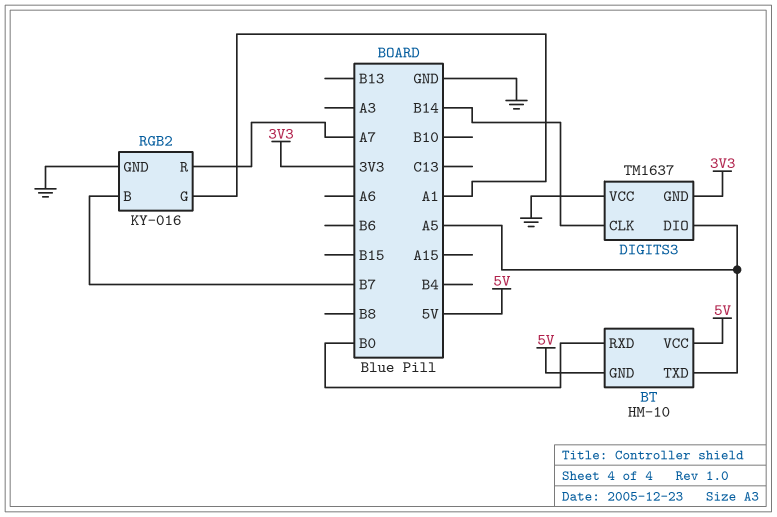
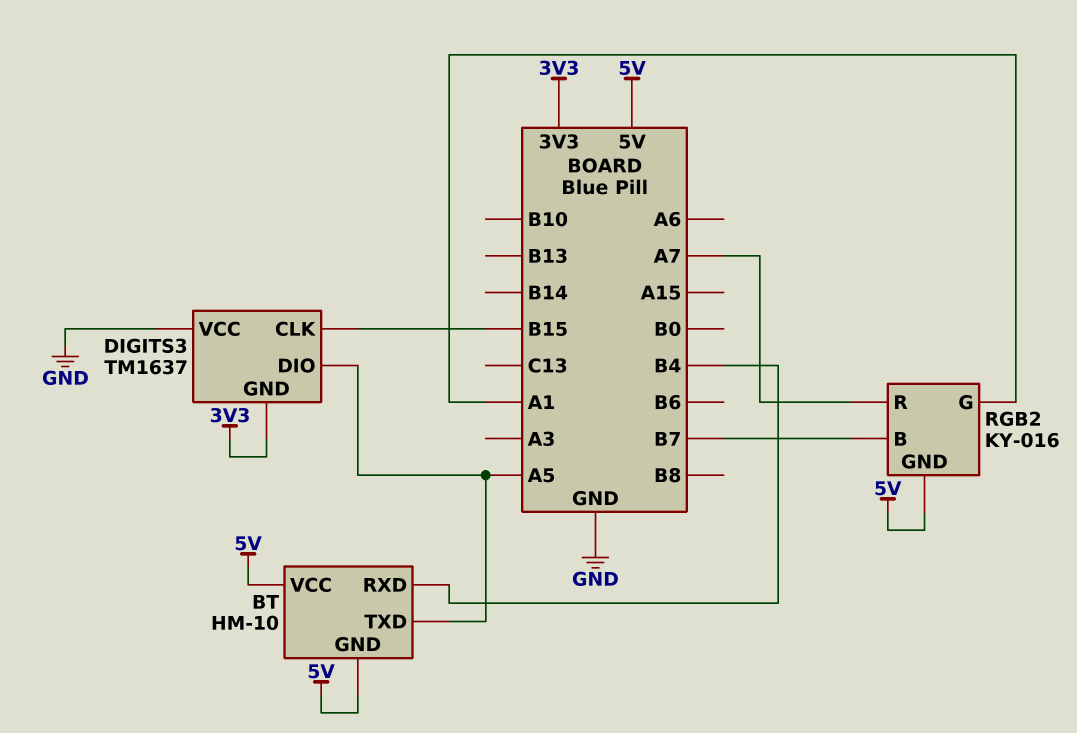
BT pin RXD: B0 -> B4
DIGITS3 pin CLK: B14 -> B15
RGB2 pin GND: GND -> 5V

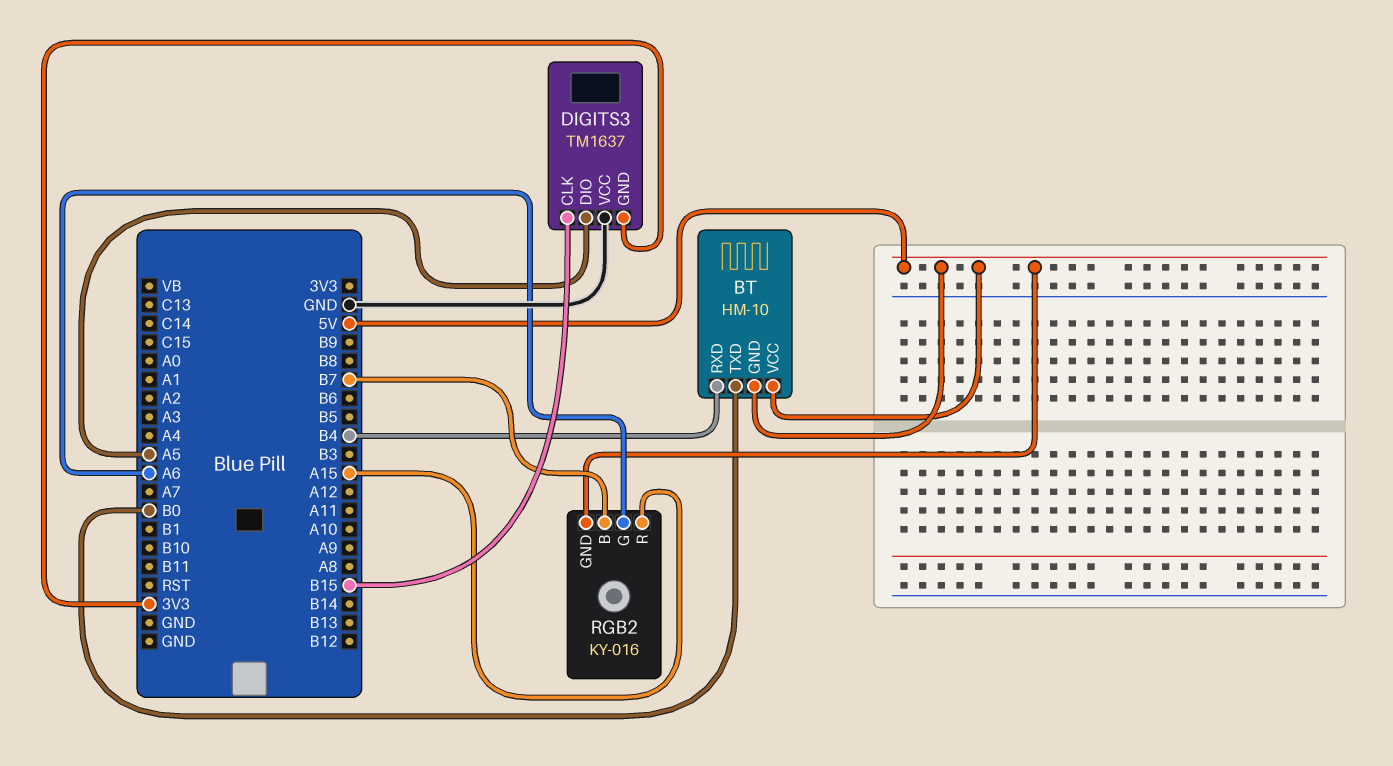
BT pin TXD: A5 -> B0
RGB2 pin G: A1 -> A6
RGB2 pin R: A7 -> A15

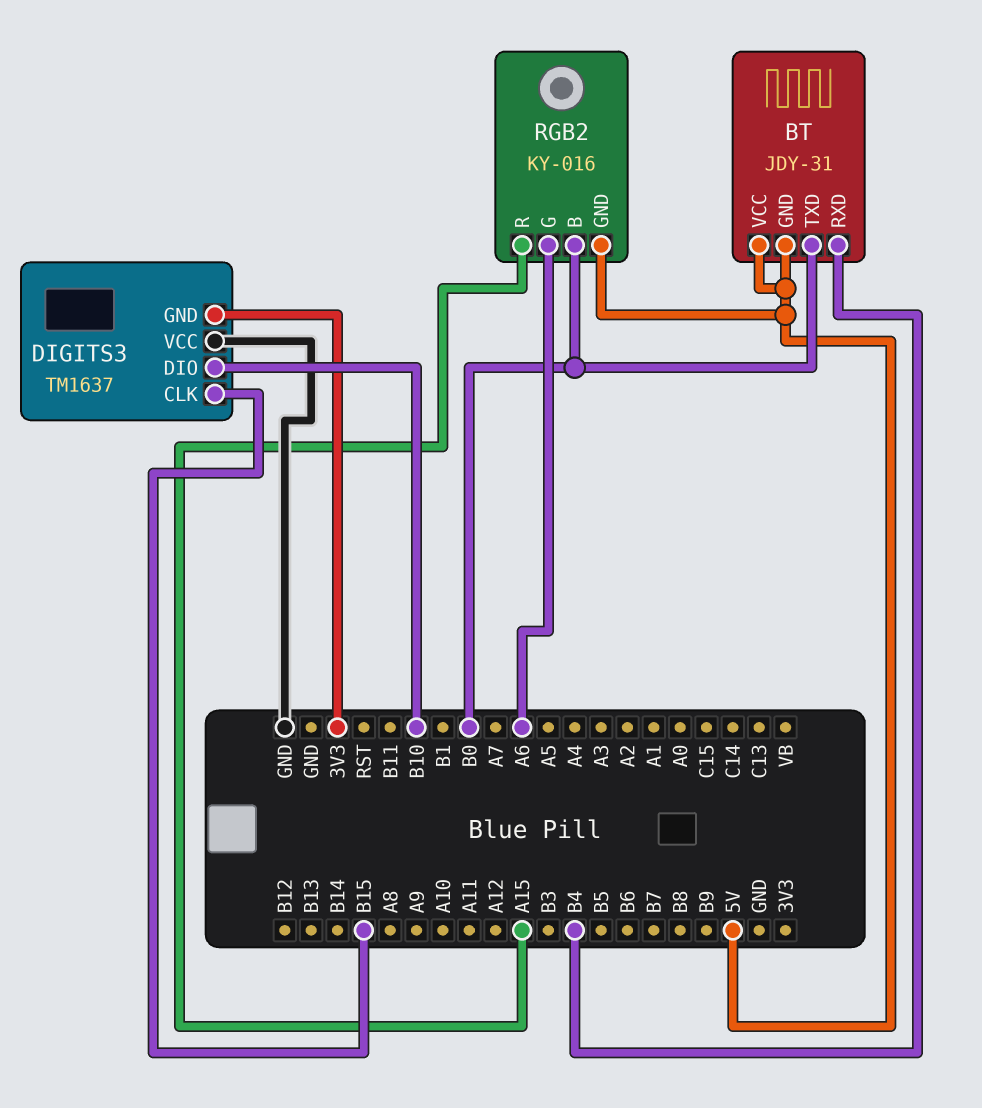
BT: HM-10 -> JDY-31
DIGITS3 pin DIO: A5 -> B10
RGB2 pin B: B7 -> B0

